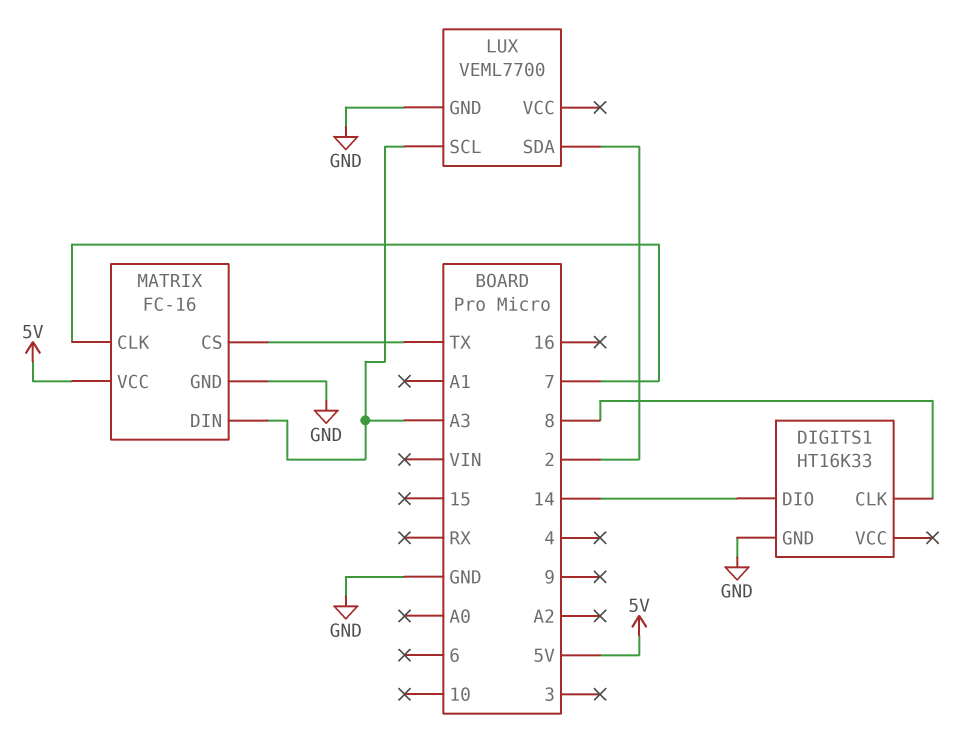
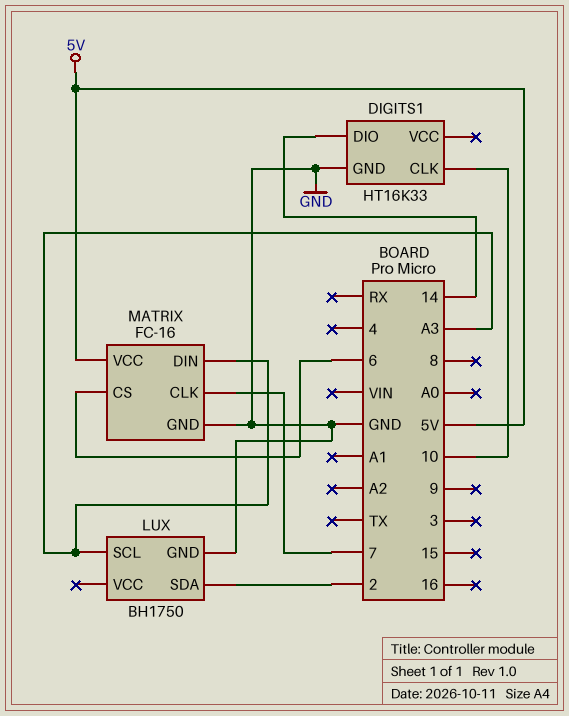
DIGITS1 pin CLK: 8 -> 10
LUX: VEML7700 -> BH1750
MATRIX pin CS: TX -> 6

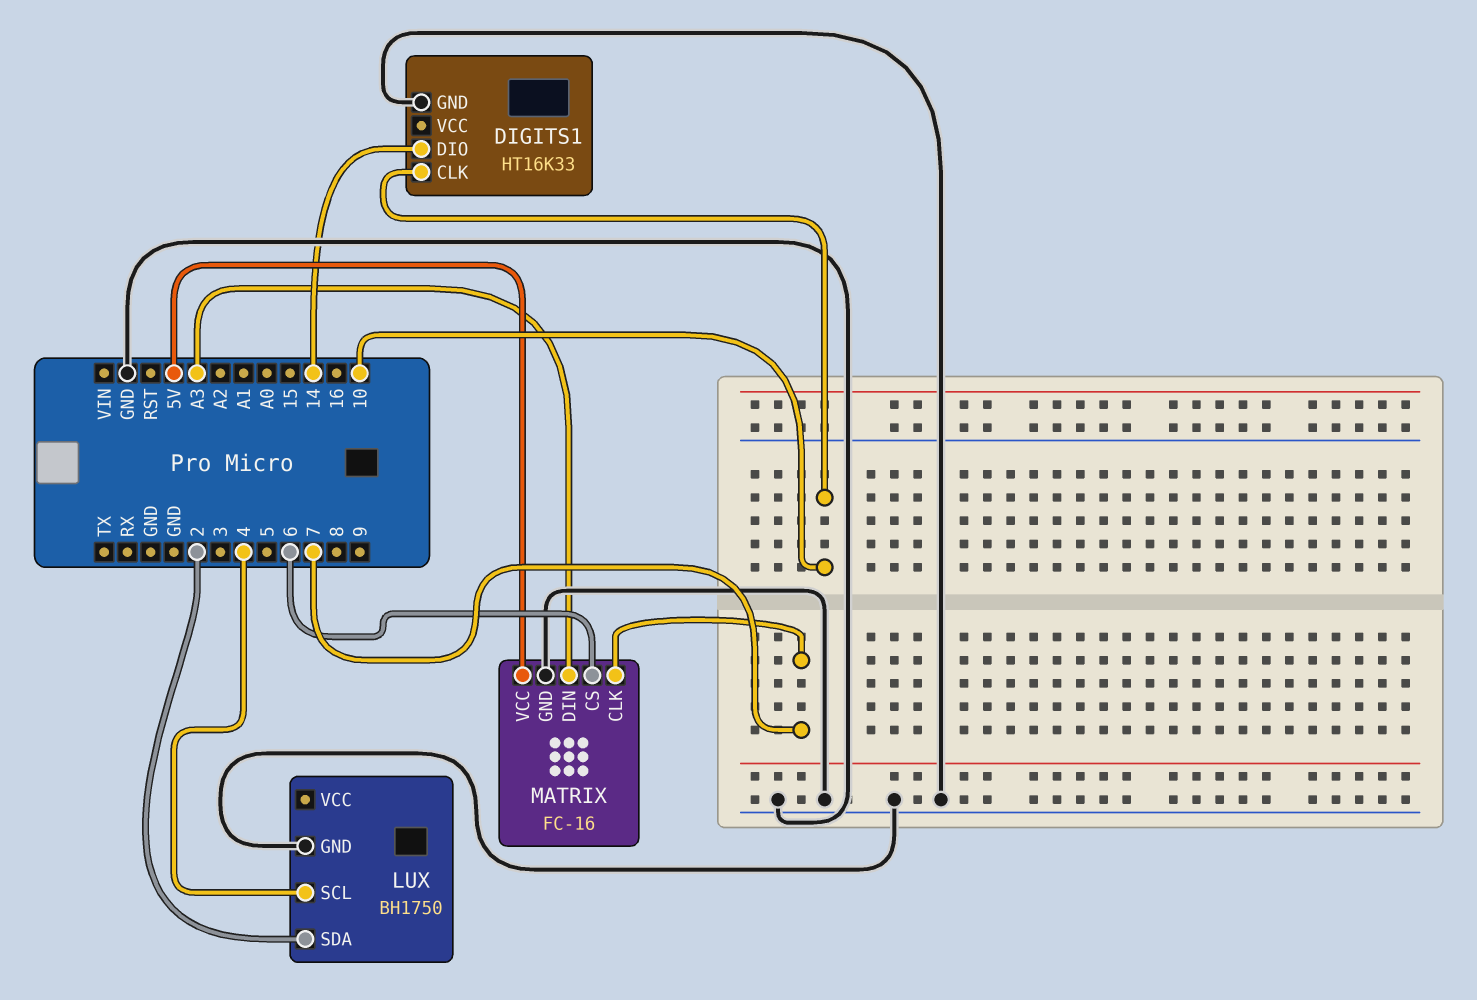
LUX pin SCL: A3 -> 4

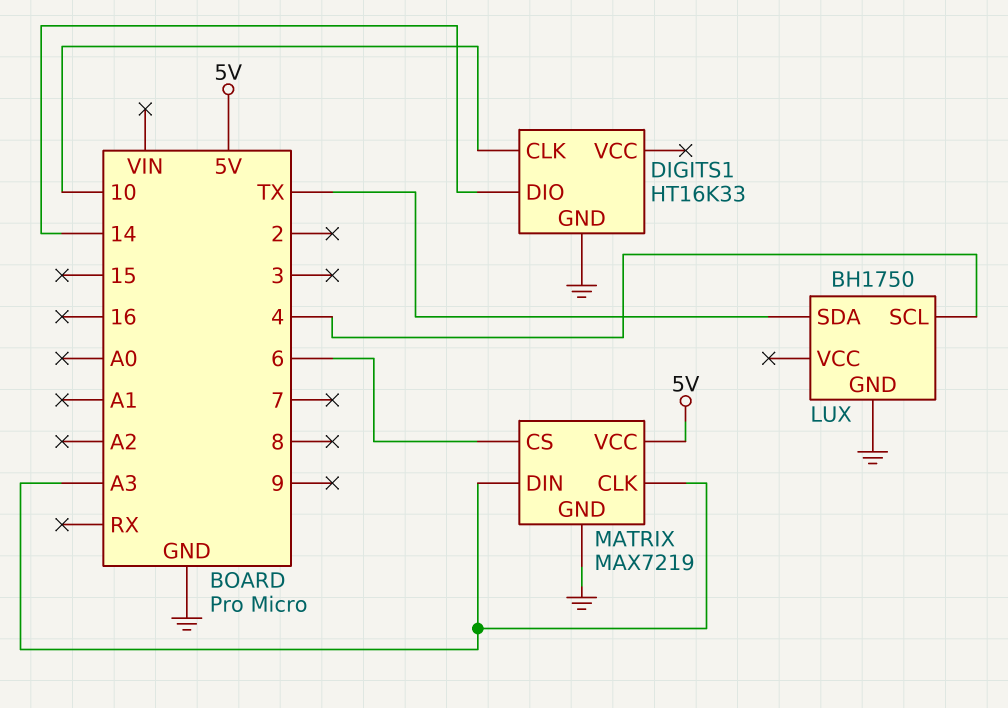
LUX pin SDA: 2 -> TX
MATRIX: FC-16 -> MAX7219
MATRIX pin CLK: 7 -> A3

